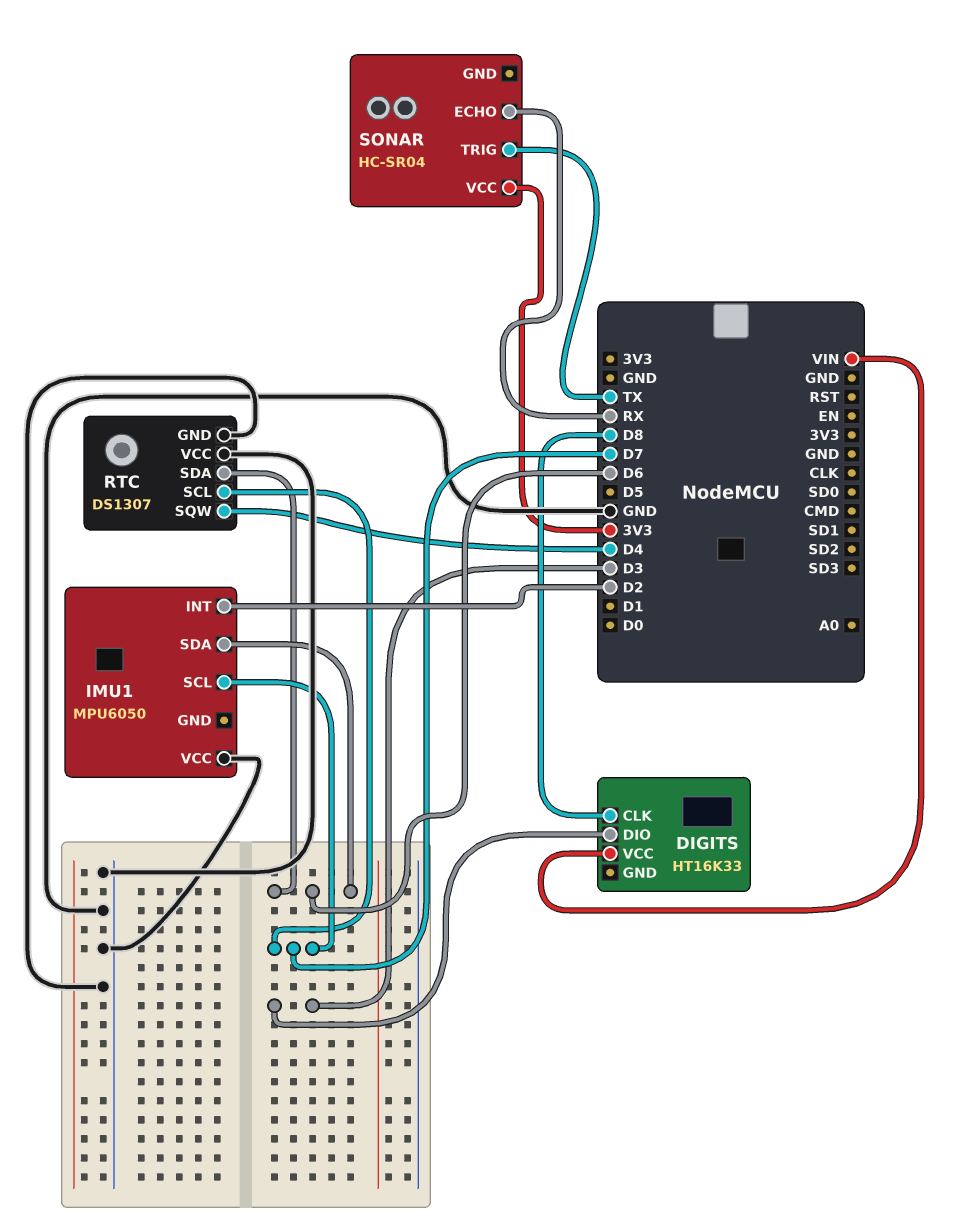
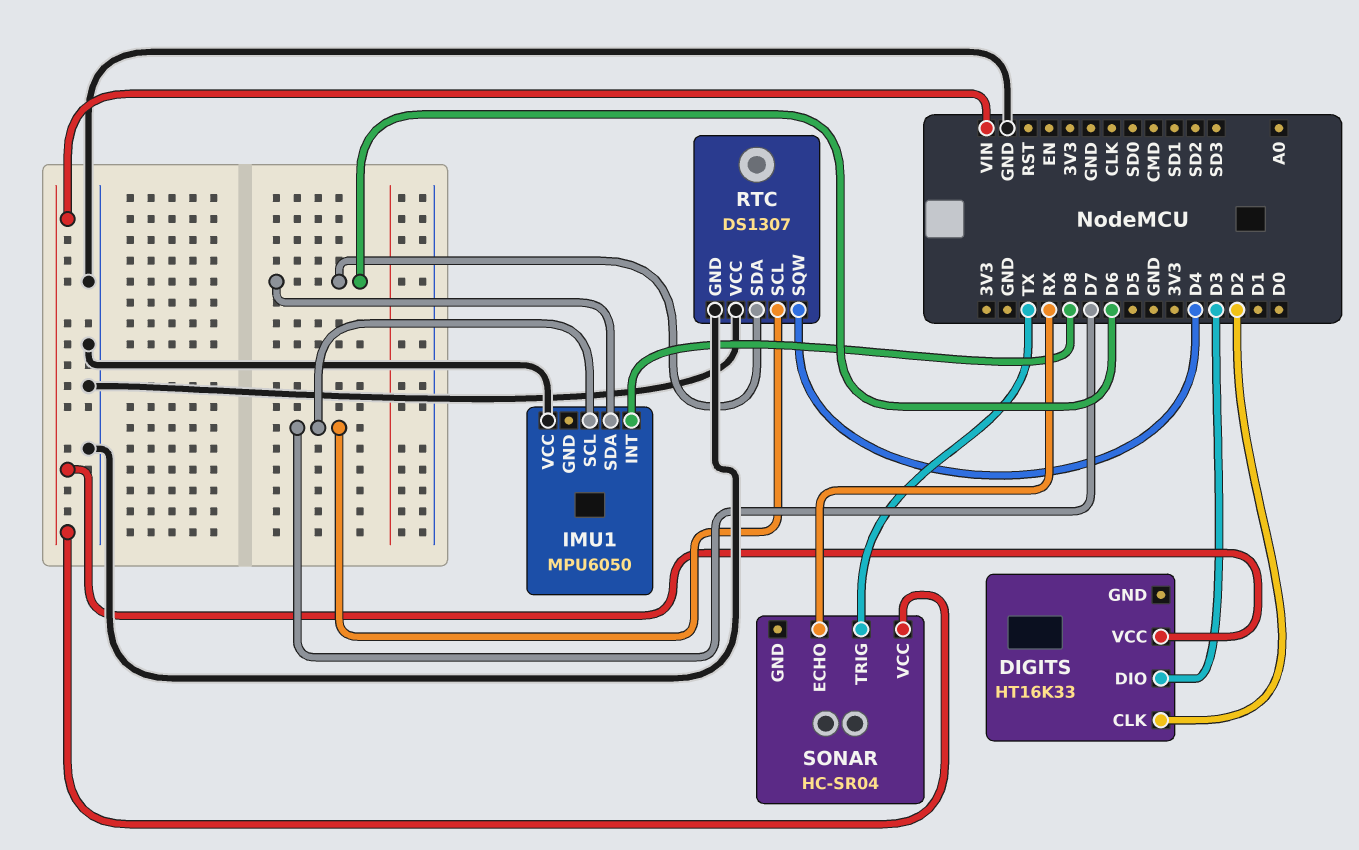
DIGITS pin CLK: D8 -> D2
IMU1 pin INT: D2 -> D8
SONAR pin VCC: 3V3 -> VIN

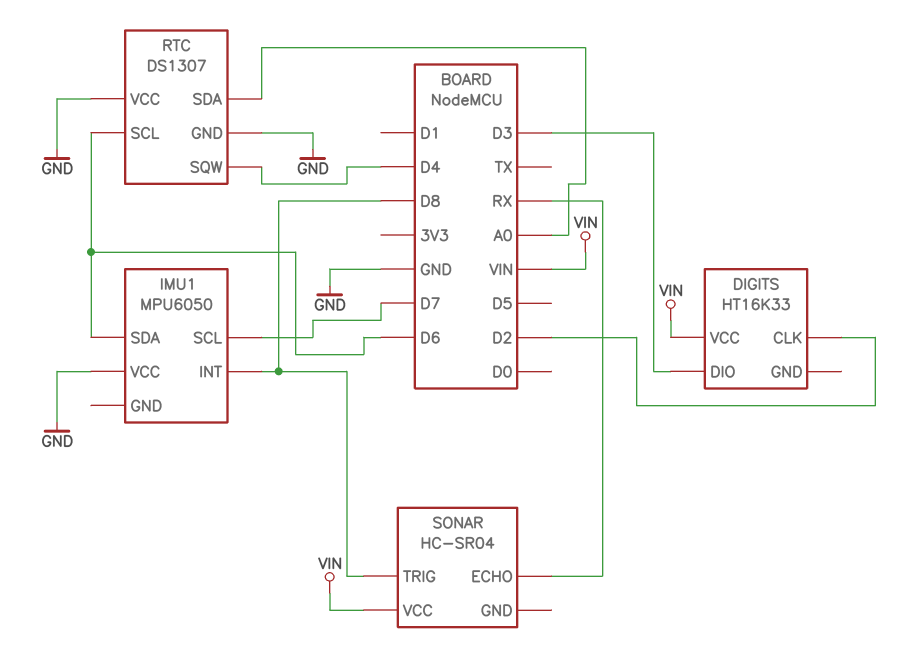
RTC pin SCL: D7 -> D6
RTC pin SDA: D6 -> A0
SONAR pin TRIG: TX -> D8

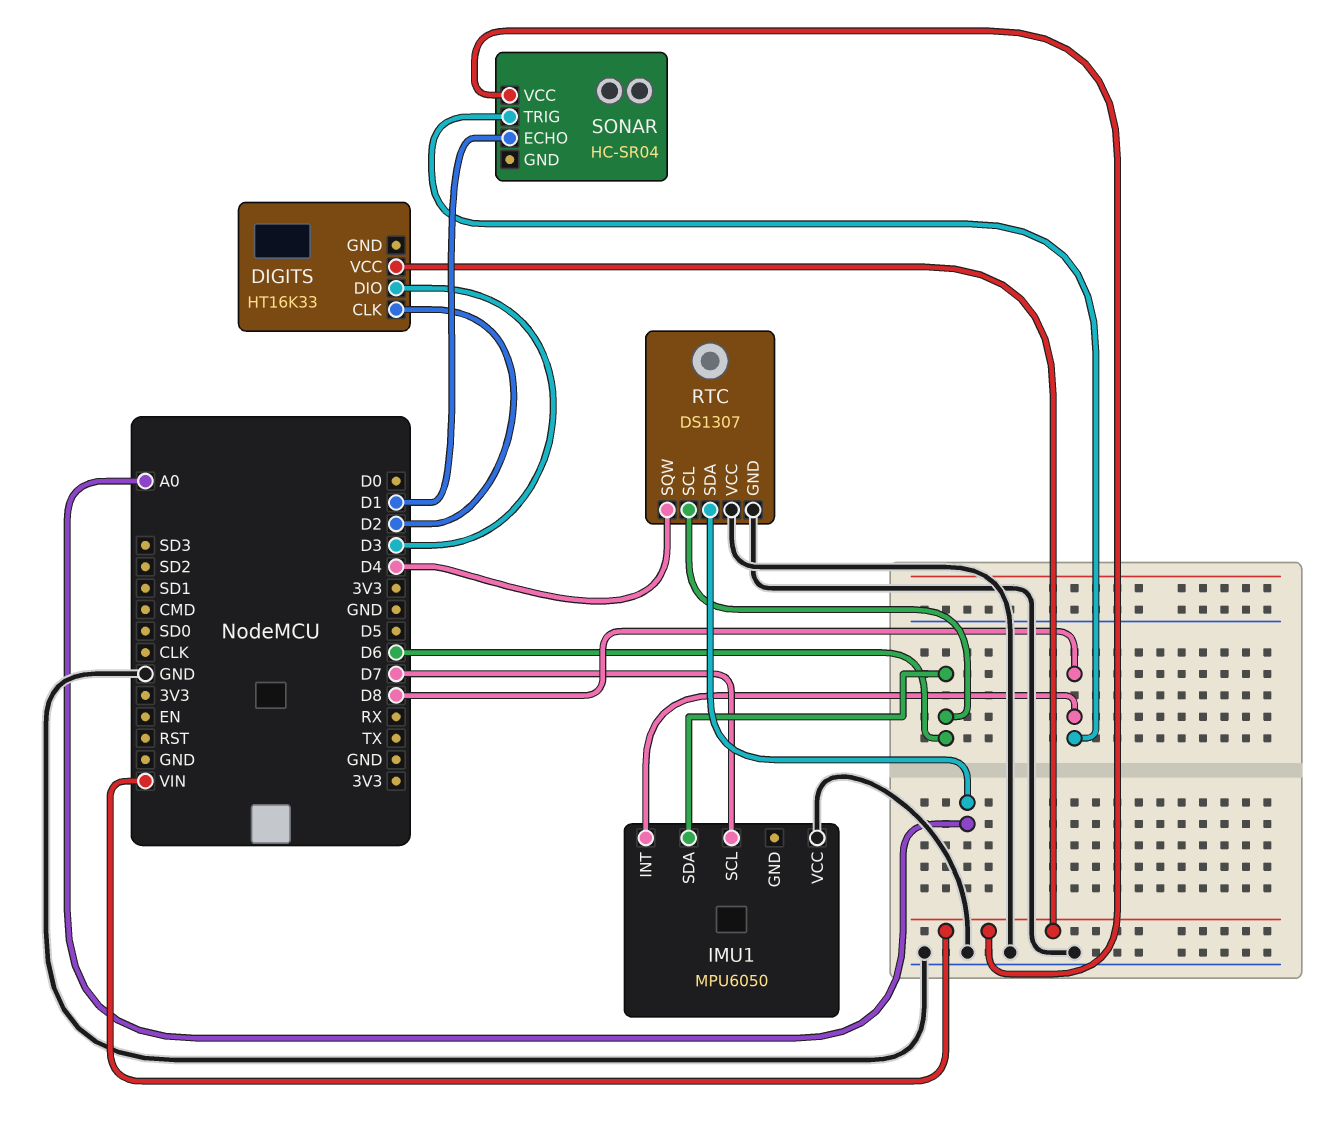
SONAR pin ECHO: RX -> D1

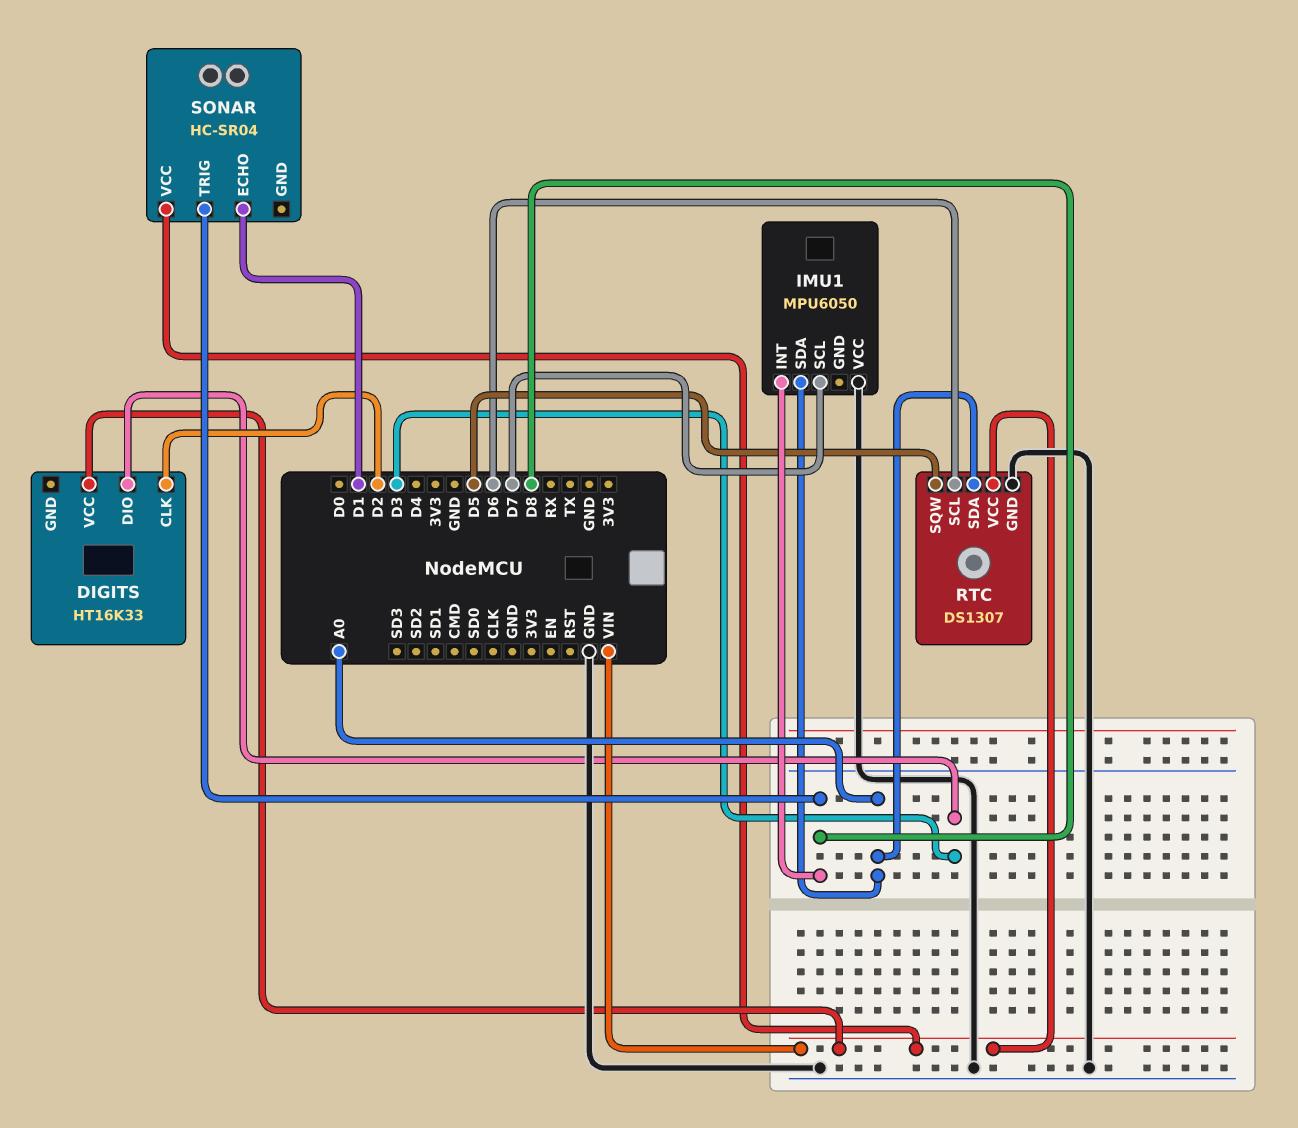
IMU1 pin SDA: D6 -> A0
RTC pin SQW: D4 -> D5
RTC pin VCC: GND -> VIN

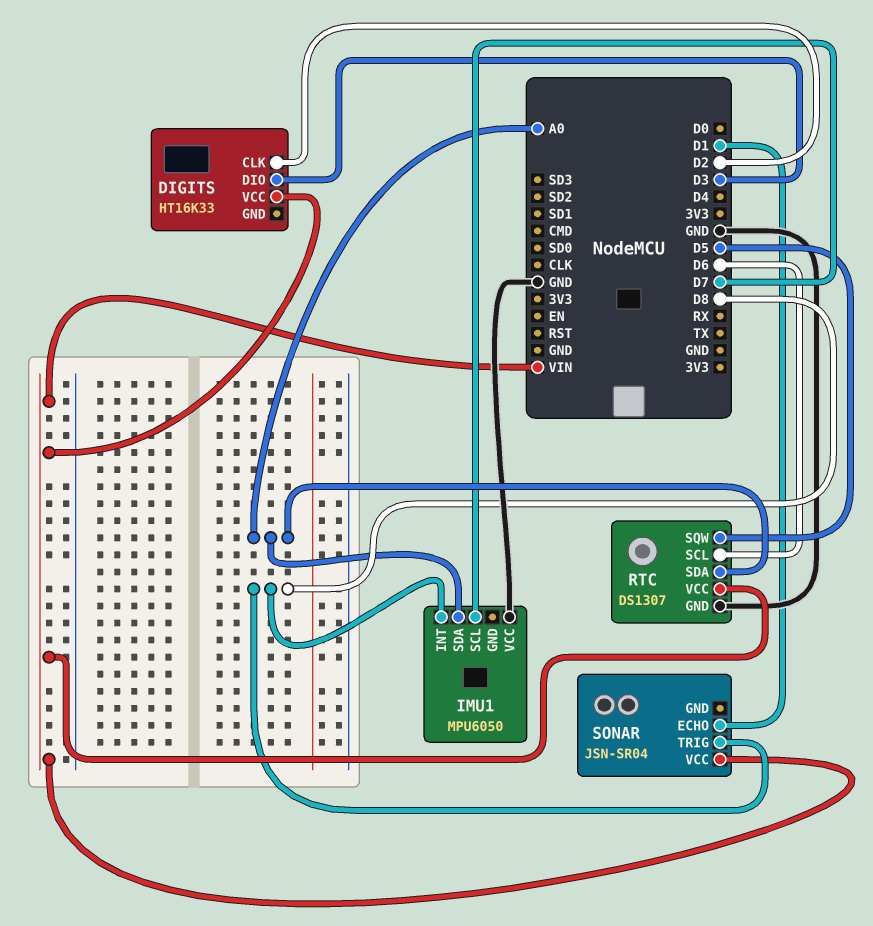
SONAR: HC-SR04 -> JSN-SR04

